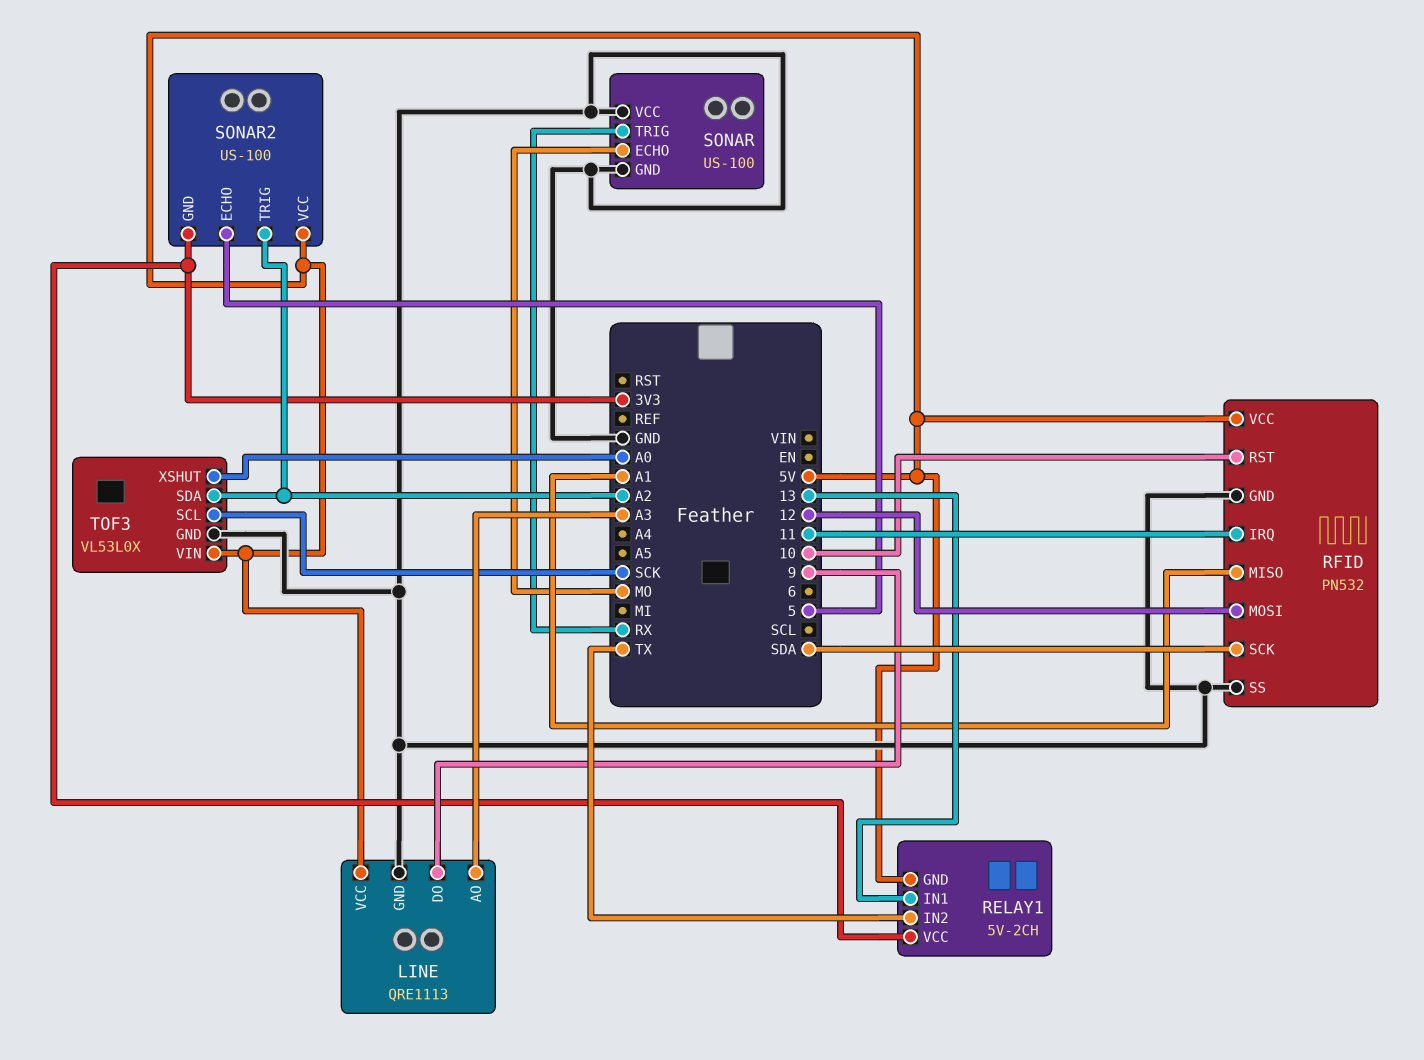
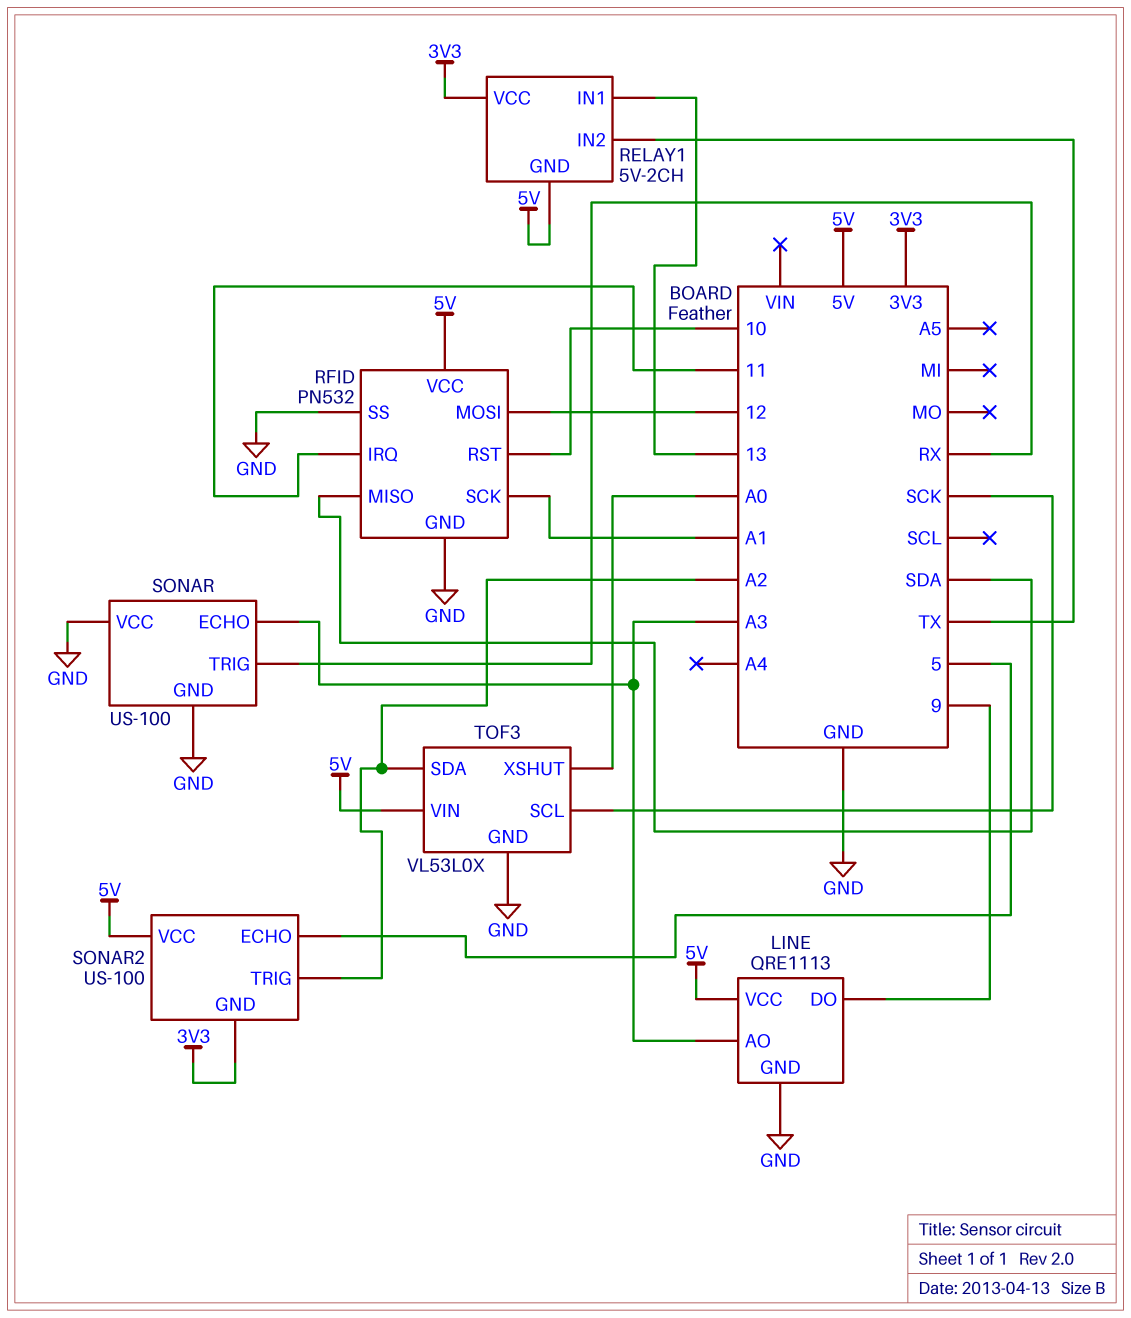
RFID pin MISO: A1 -> SDA
RFID pin SCK: SDA -> A1
SONAR pin ECHO: MO -> A3

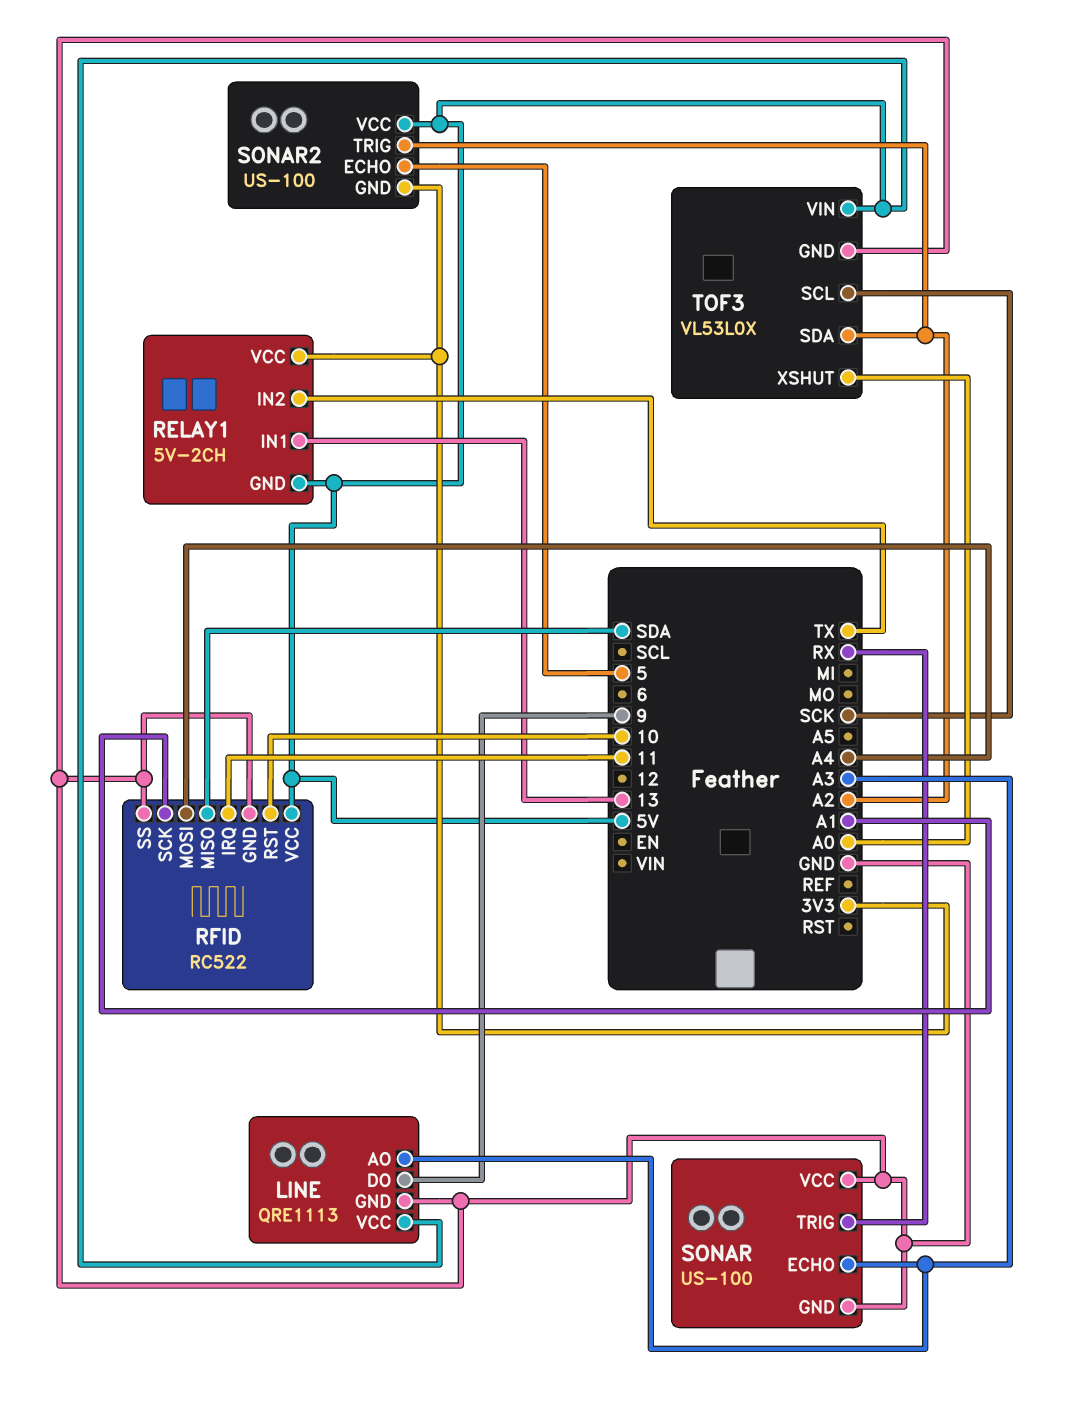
RFID: PN532 -> RC522
RFID pin MOSI: 12 -> A4

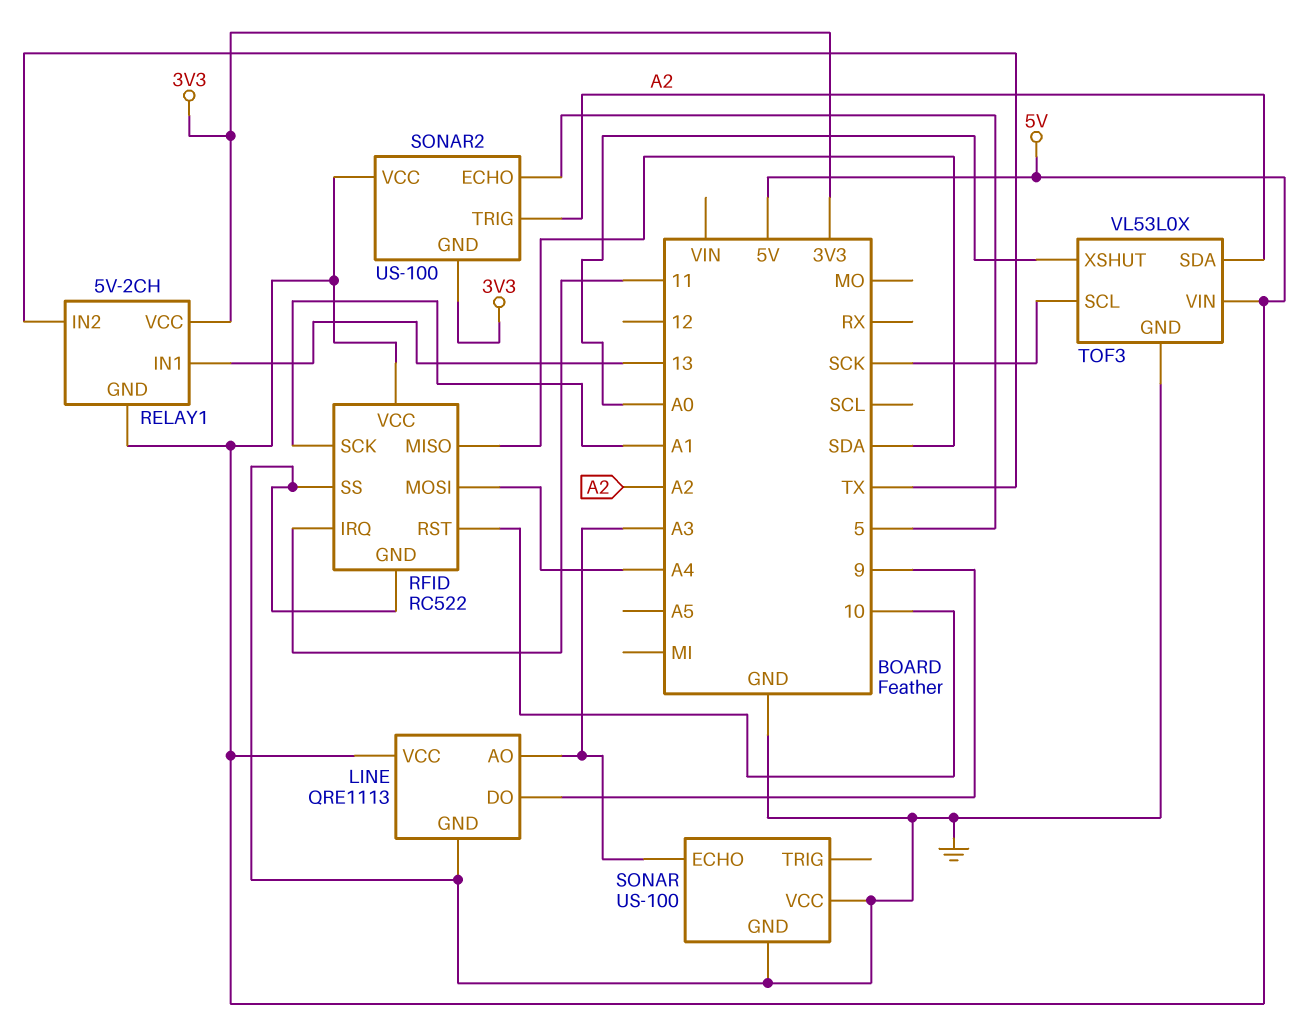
SONAR pin TRIG: RX -> none

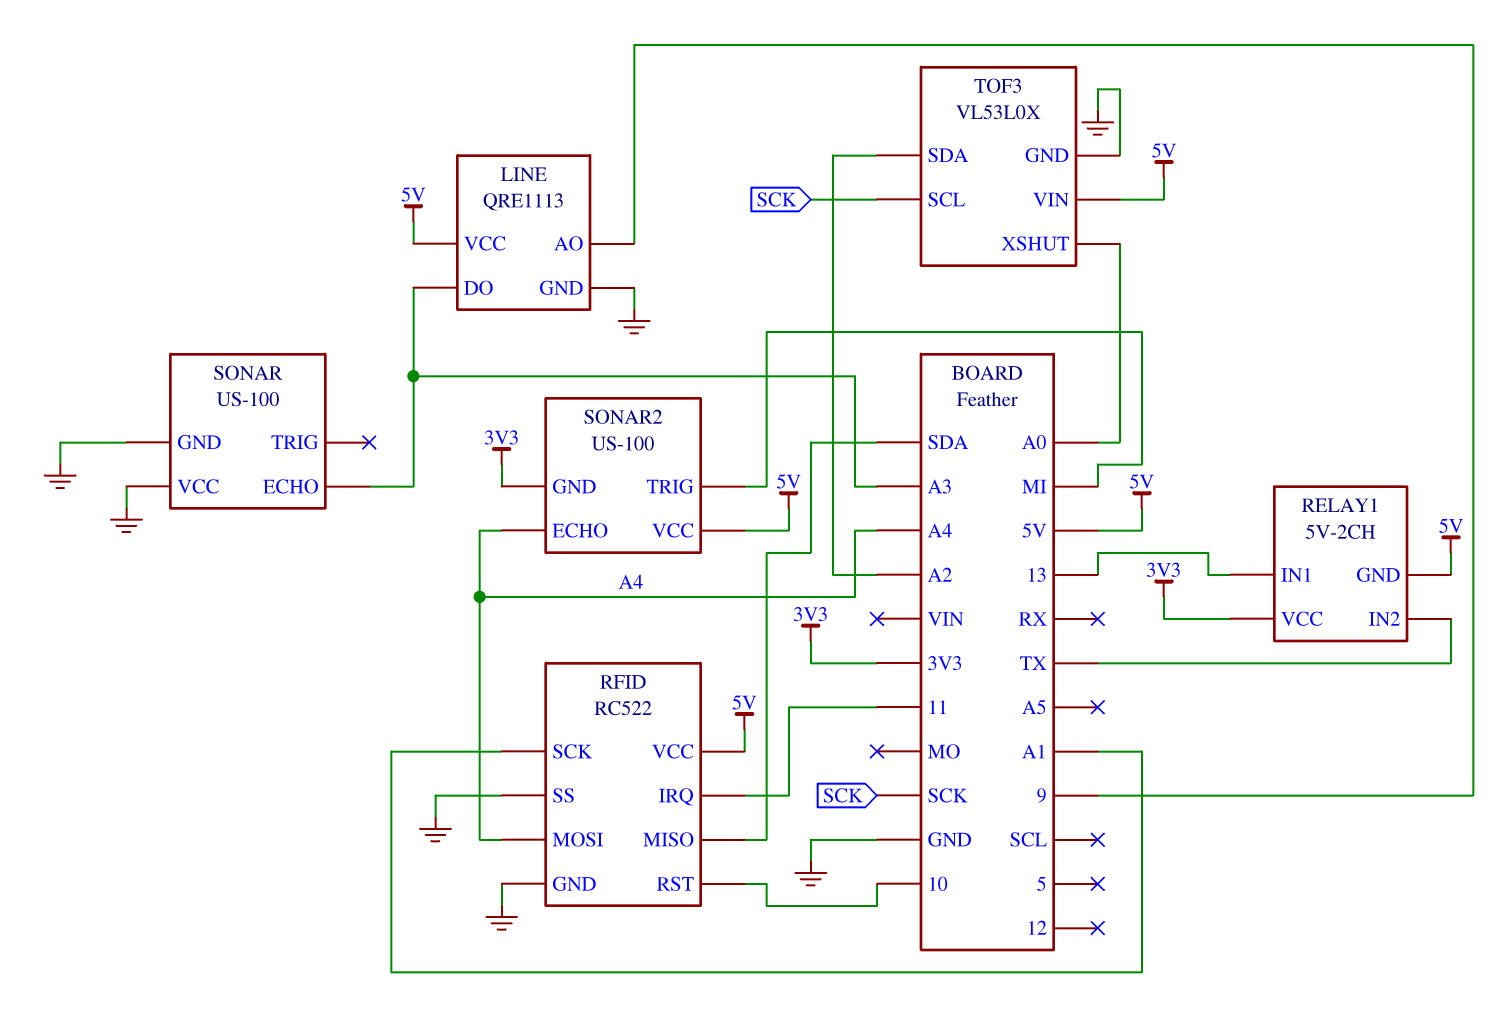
LINE pin AO: A3 -> 9
LINE pin DO: 9 -> A3
SONAR2 pin ECHO: 5 -> A4
SONAR2 pin TRIG: A2 -> MI

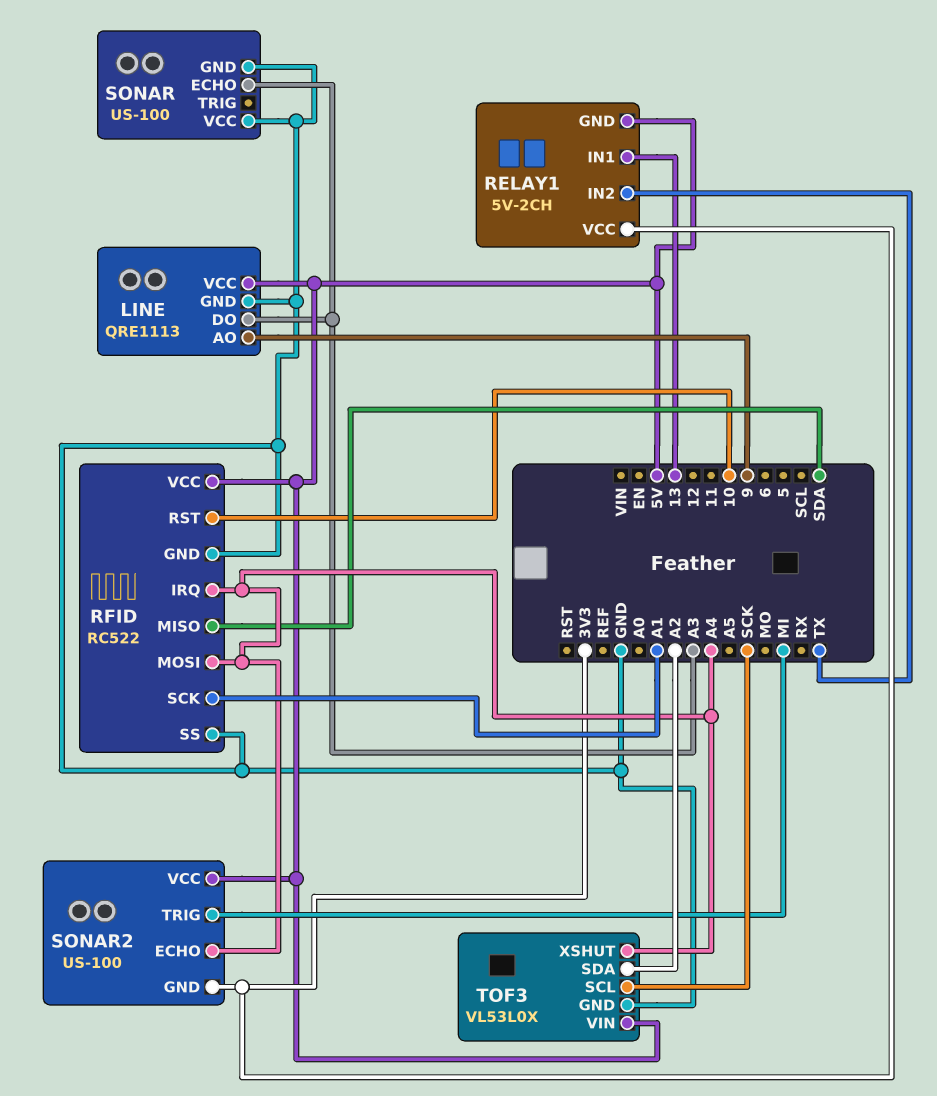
RFID pin IRQ: 11 -> A4
TOF3 pin XSHUT: A0 -> A4

